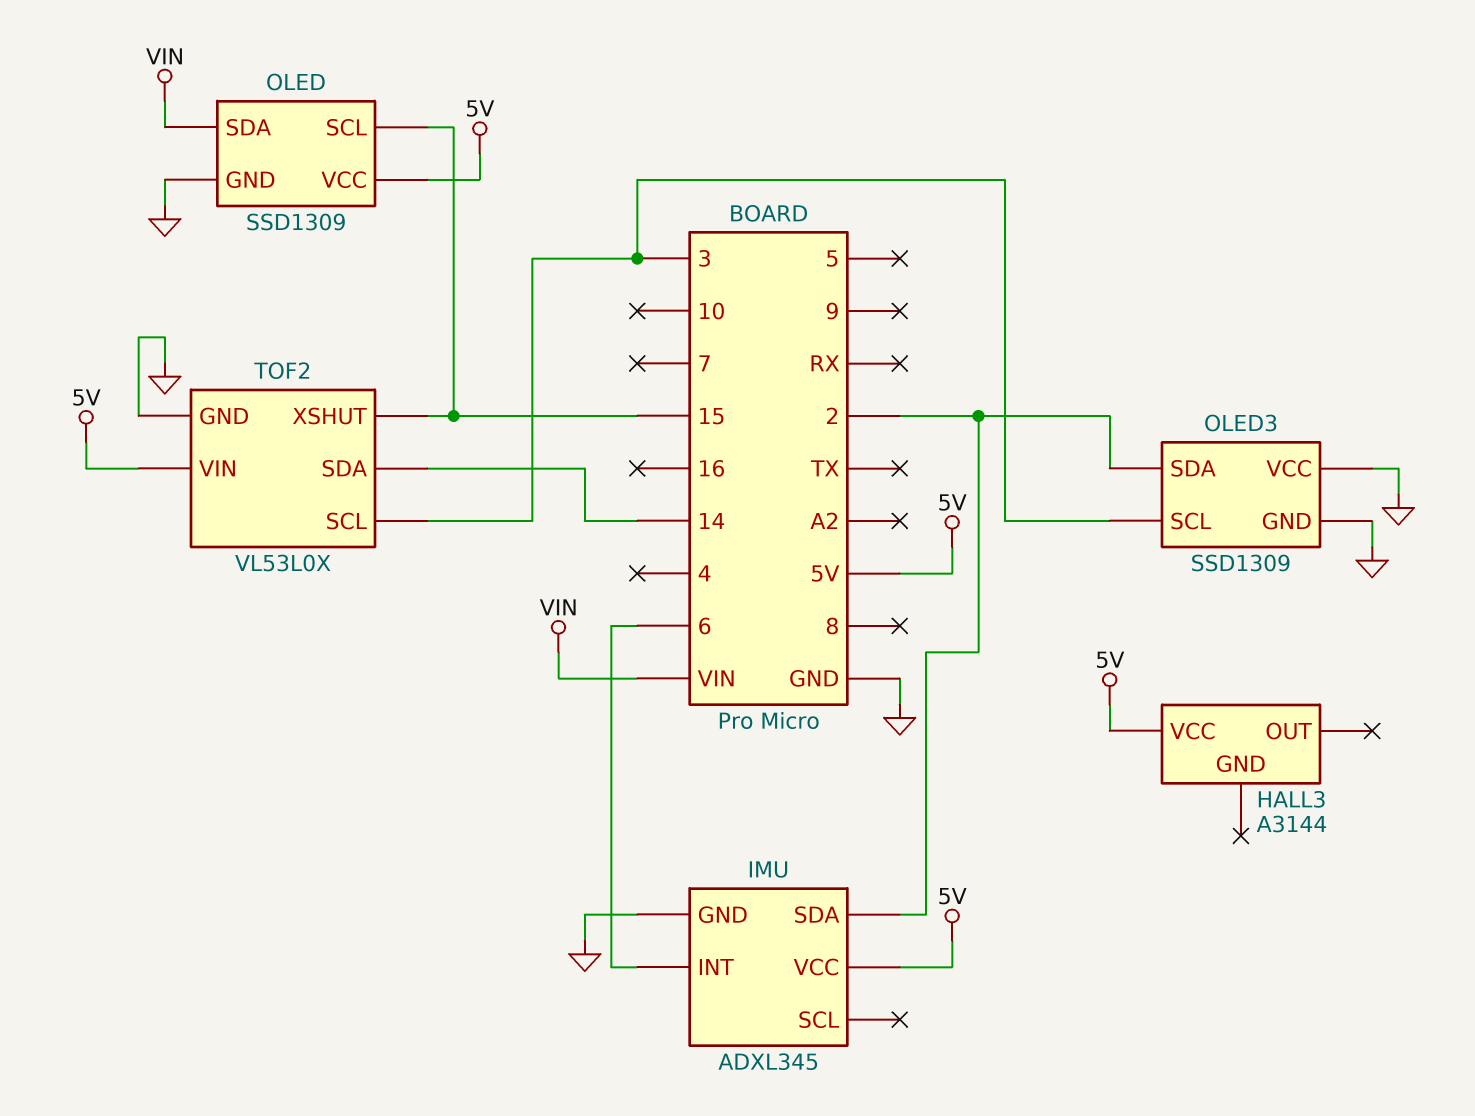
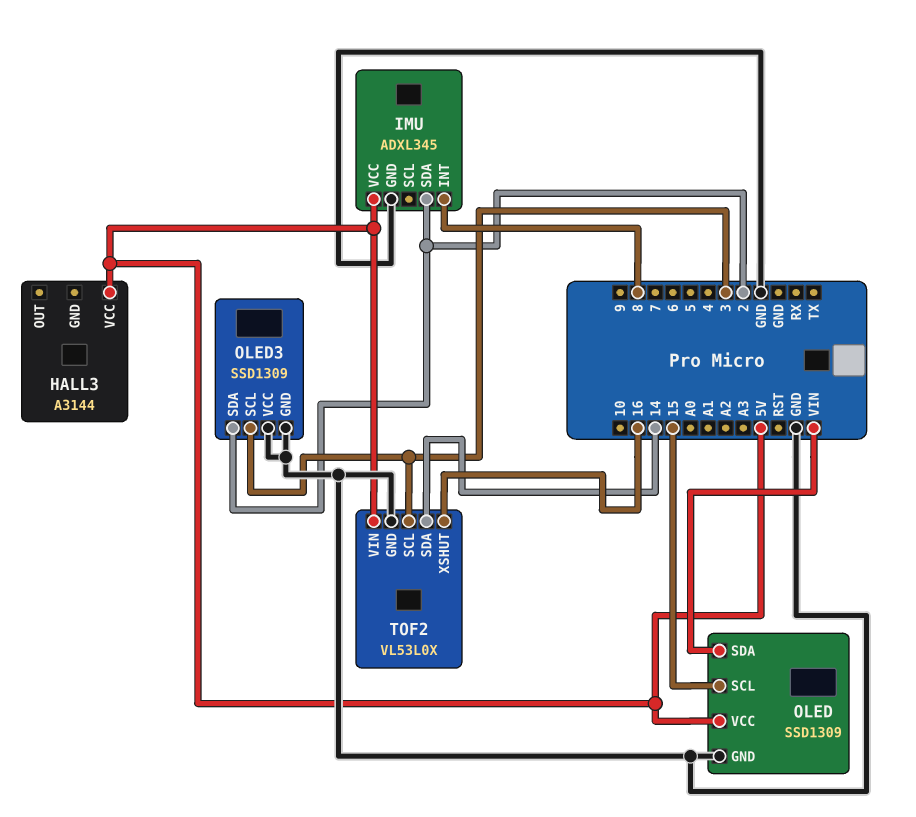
IMU pin INT: 6 -> 8
TOF2 pin XSHUT: 15 -> 16

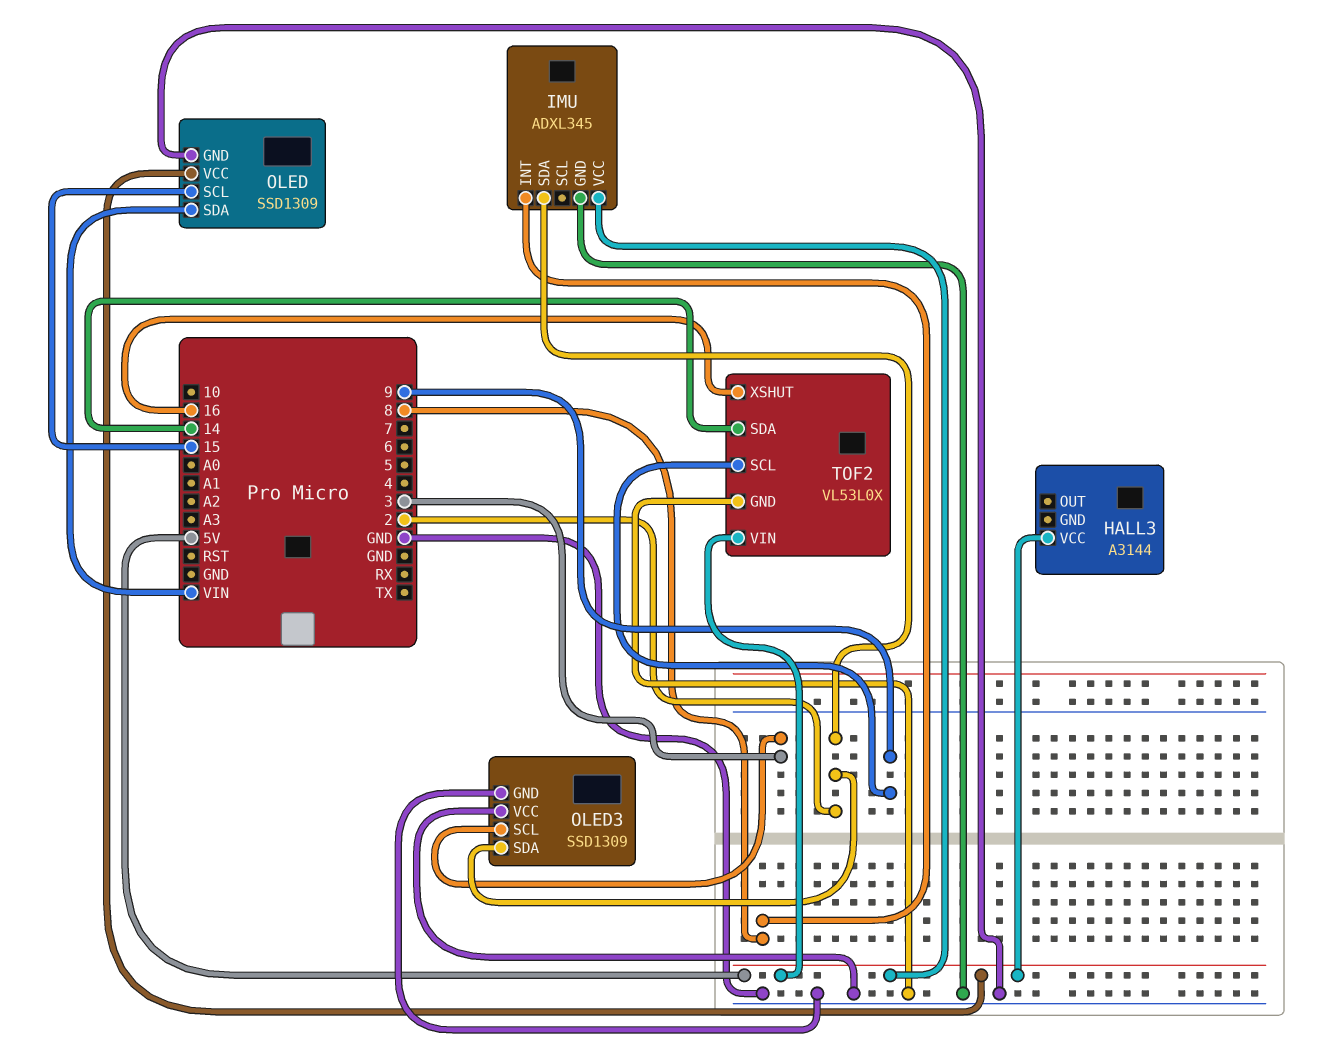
TOF2 pin SCL: 3 -> 9

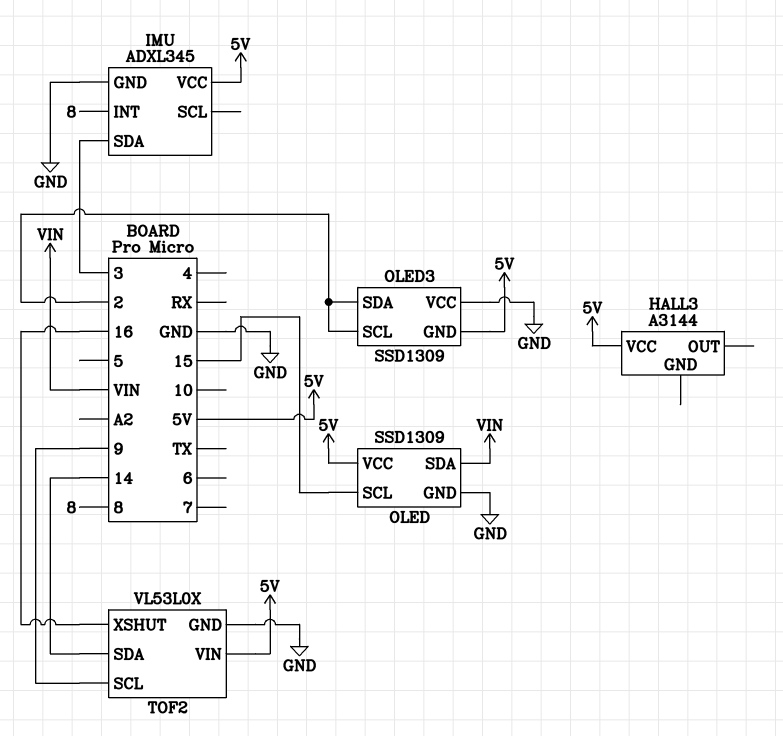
IMU pin SDA: 2 -> 3
OLED3 pin GND: GND -> 5V
OLED3 pin SCL: 3 -> 2

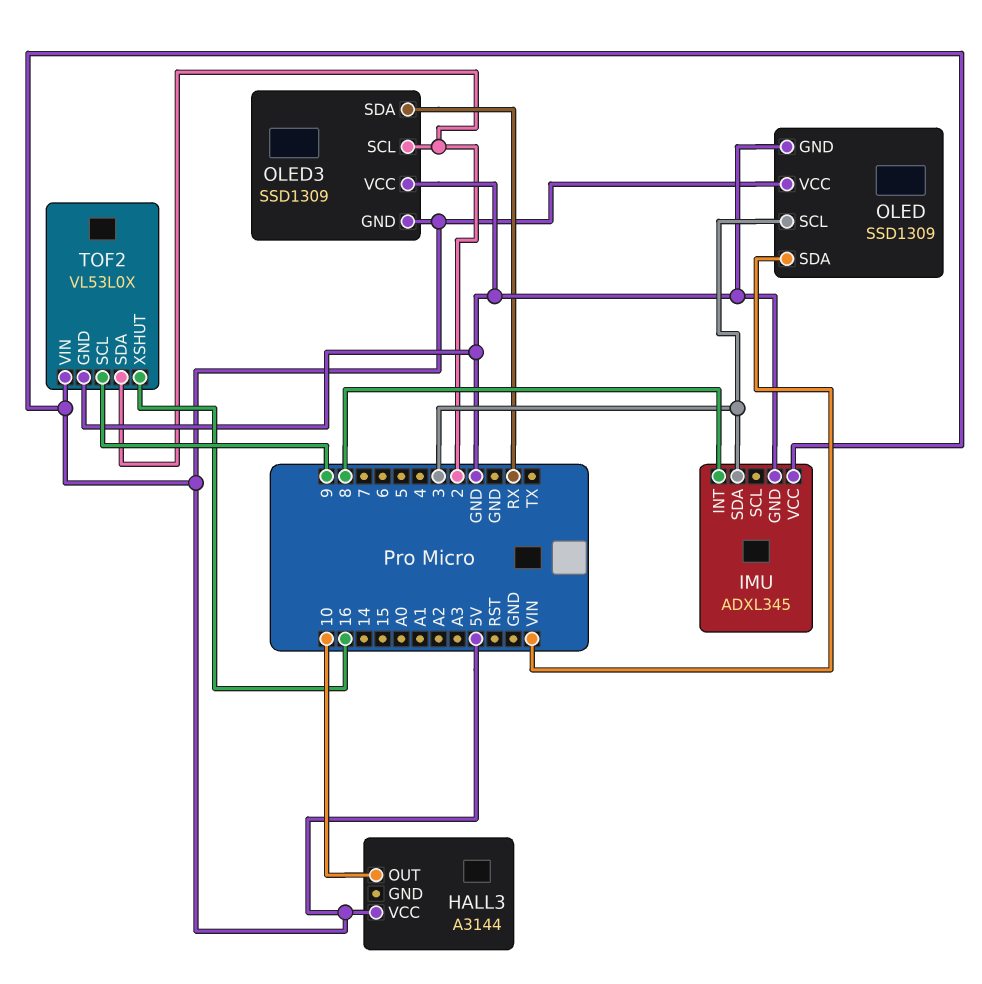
HALL3 pin OUT: none -> 10
OLED pin SCL: 15 -> 3
OLED3 pin SDA: 2 -> RX
TOF2 pin SDA: 14 -> 2

